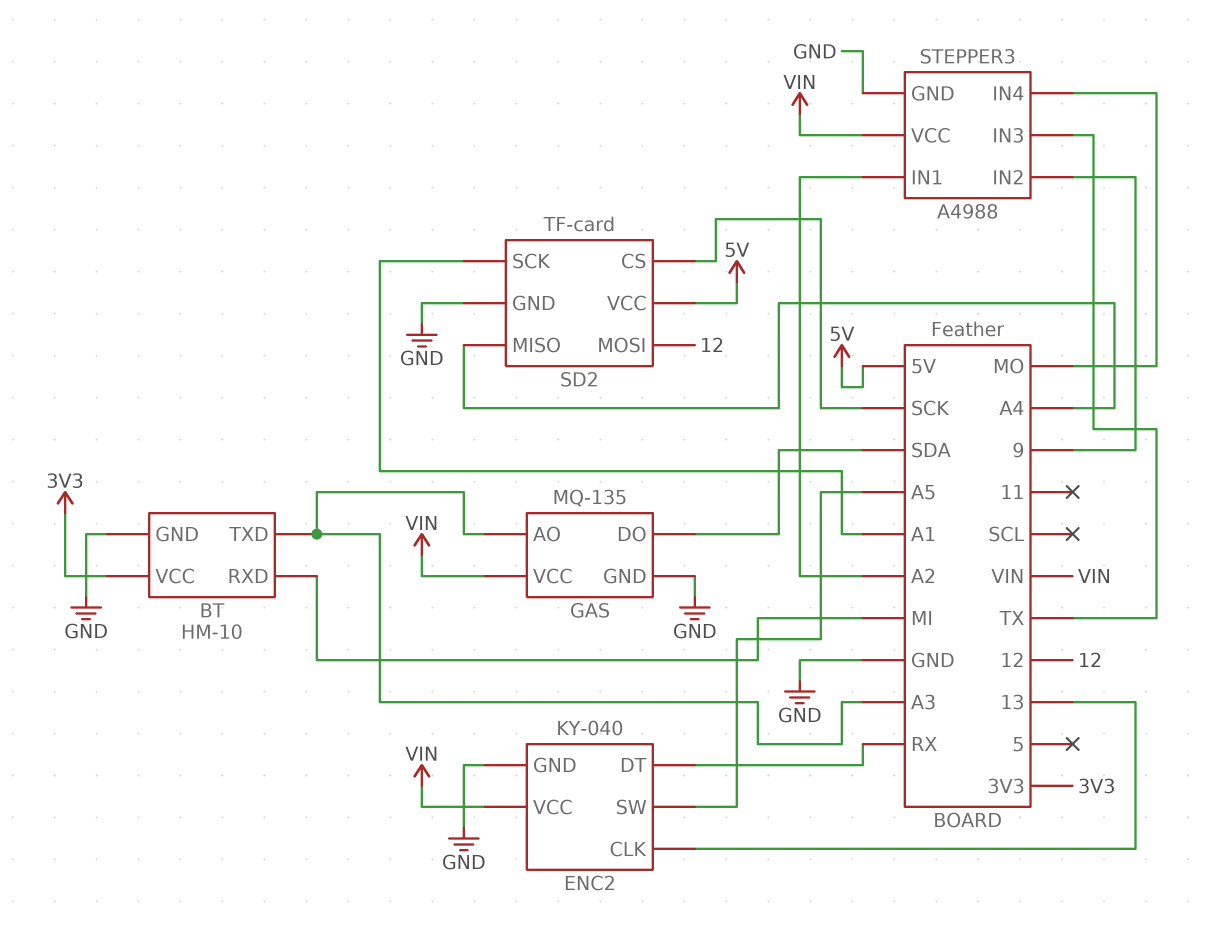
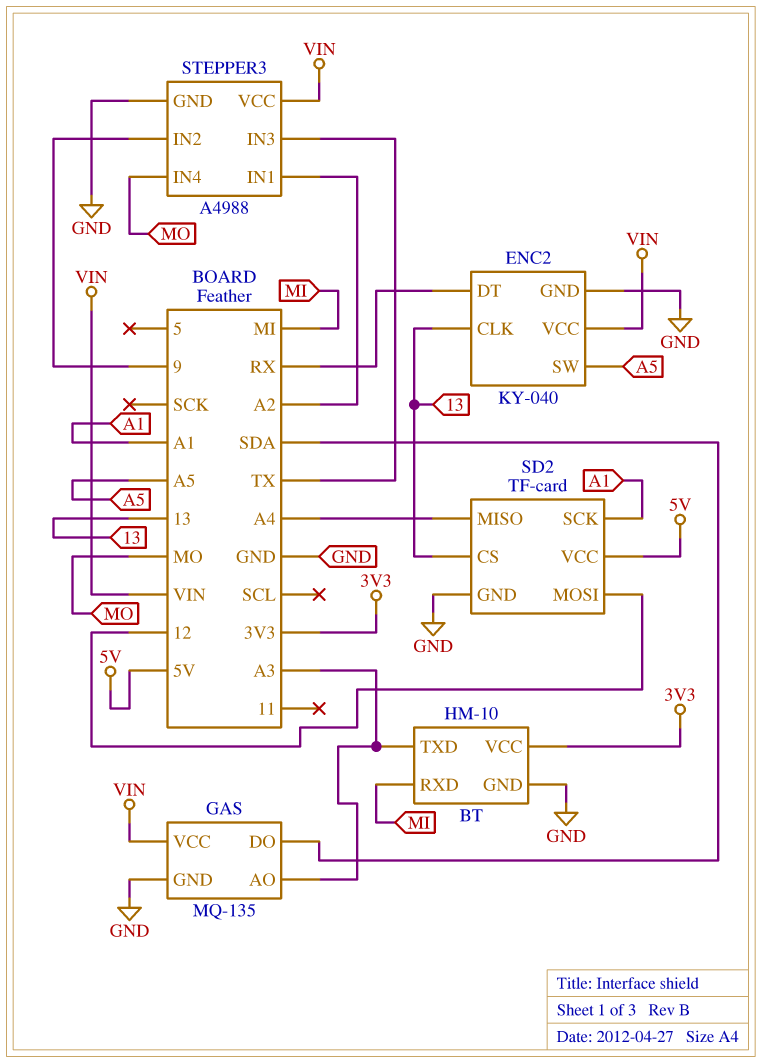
SD2 pin CS: SCK -> 13

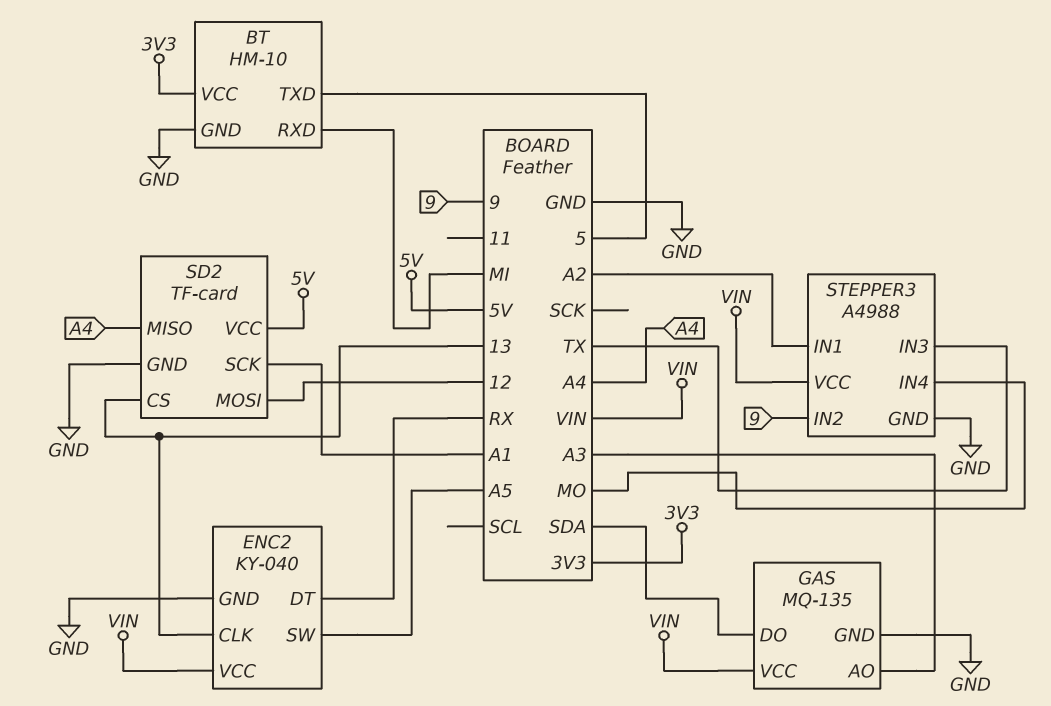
BT pin TXD: A3 -> 5

